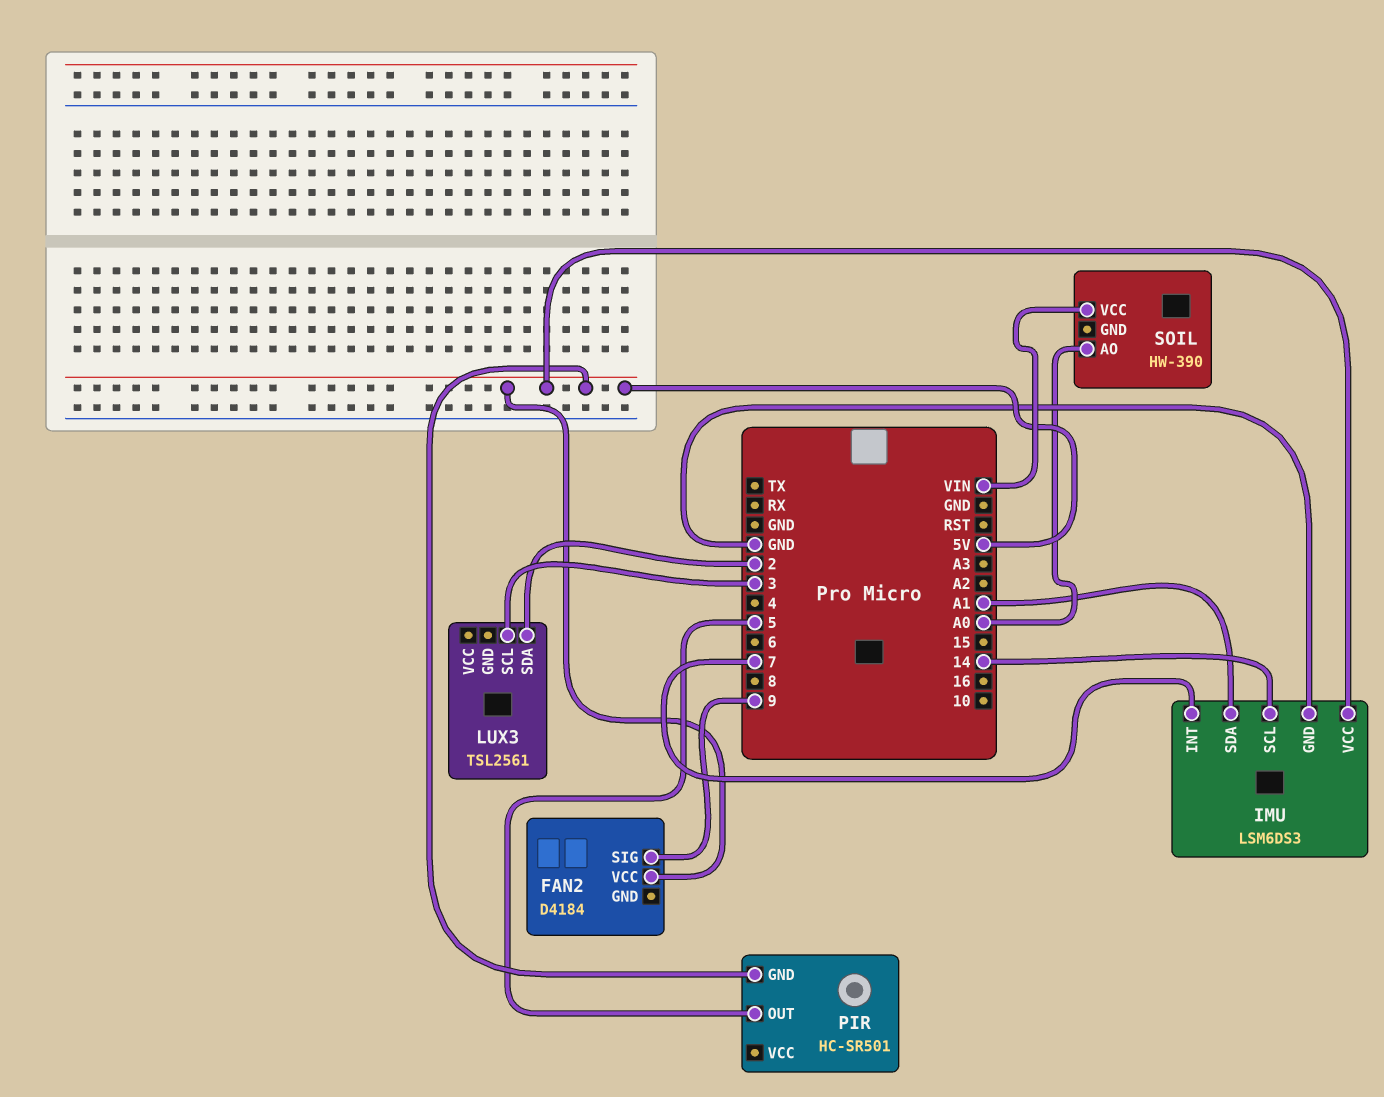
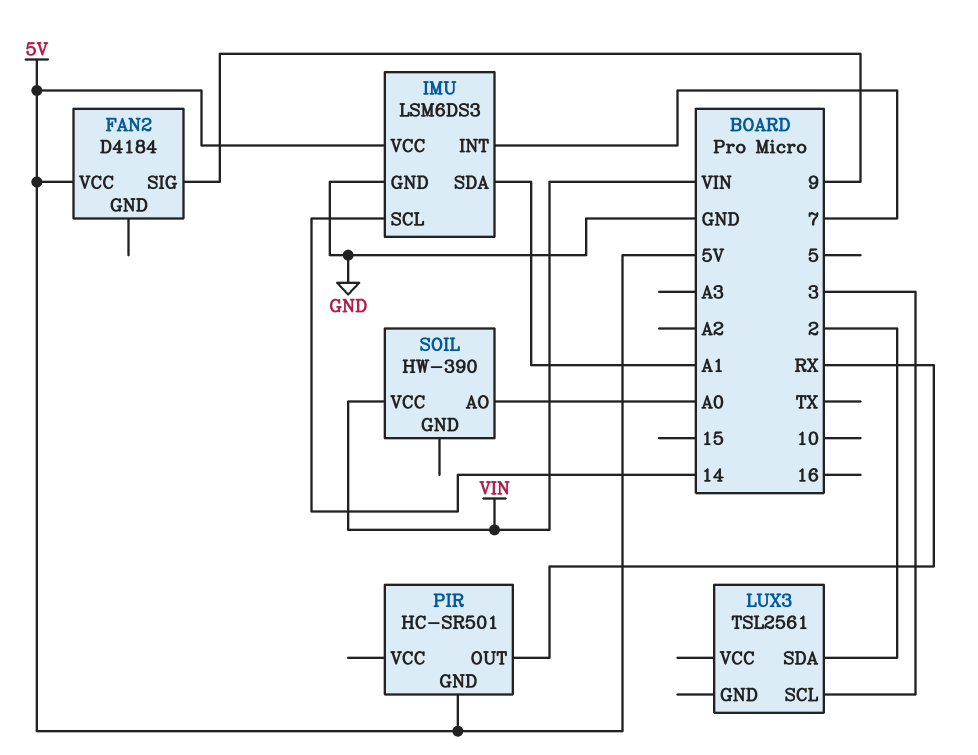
PIR pin OUT: 5 -> RX

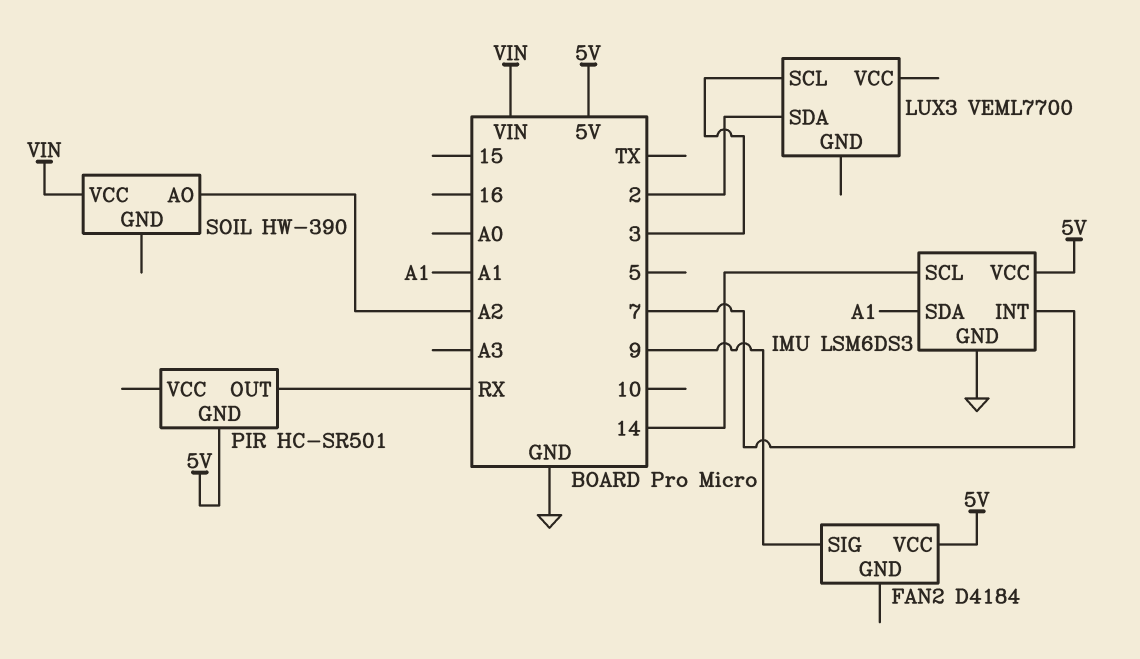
LUX3: TSL2561 -> VEML7700
SOIL pin AO: A0 -> A2

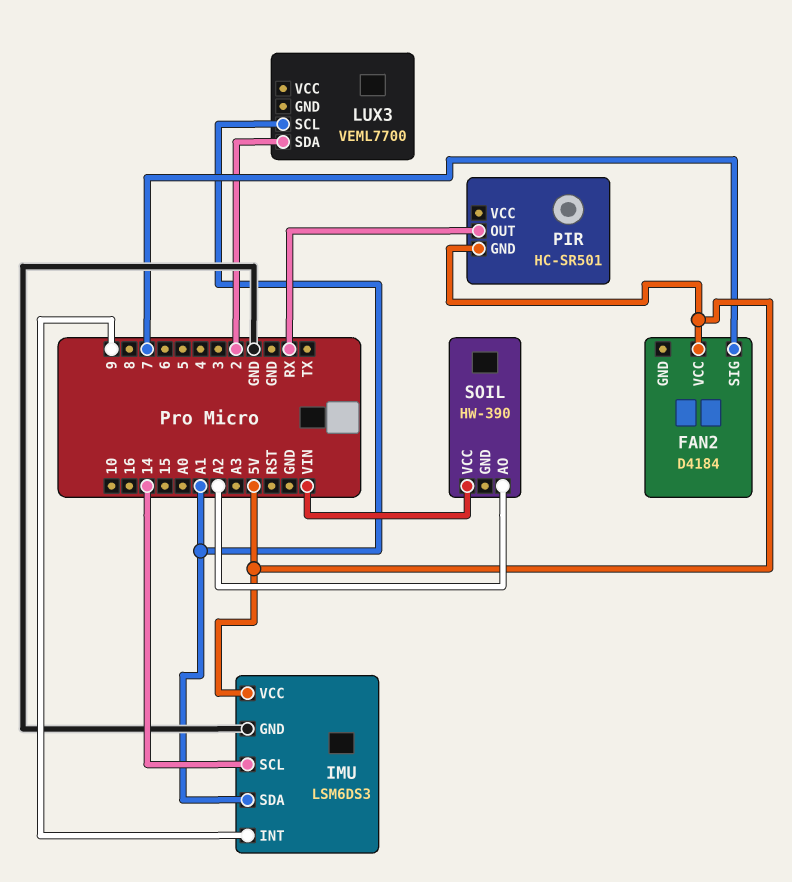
FAN2 pin SIG: 9 -> 7
IMU pin INT: 7 -> 9
LUX3 pin SCL: 3 -> A1

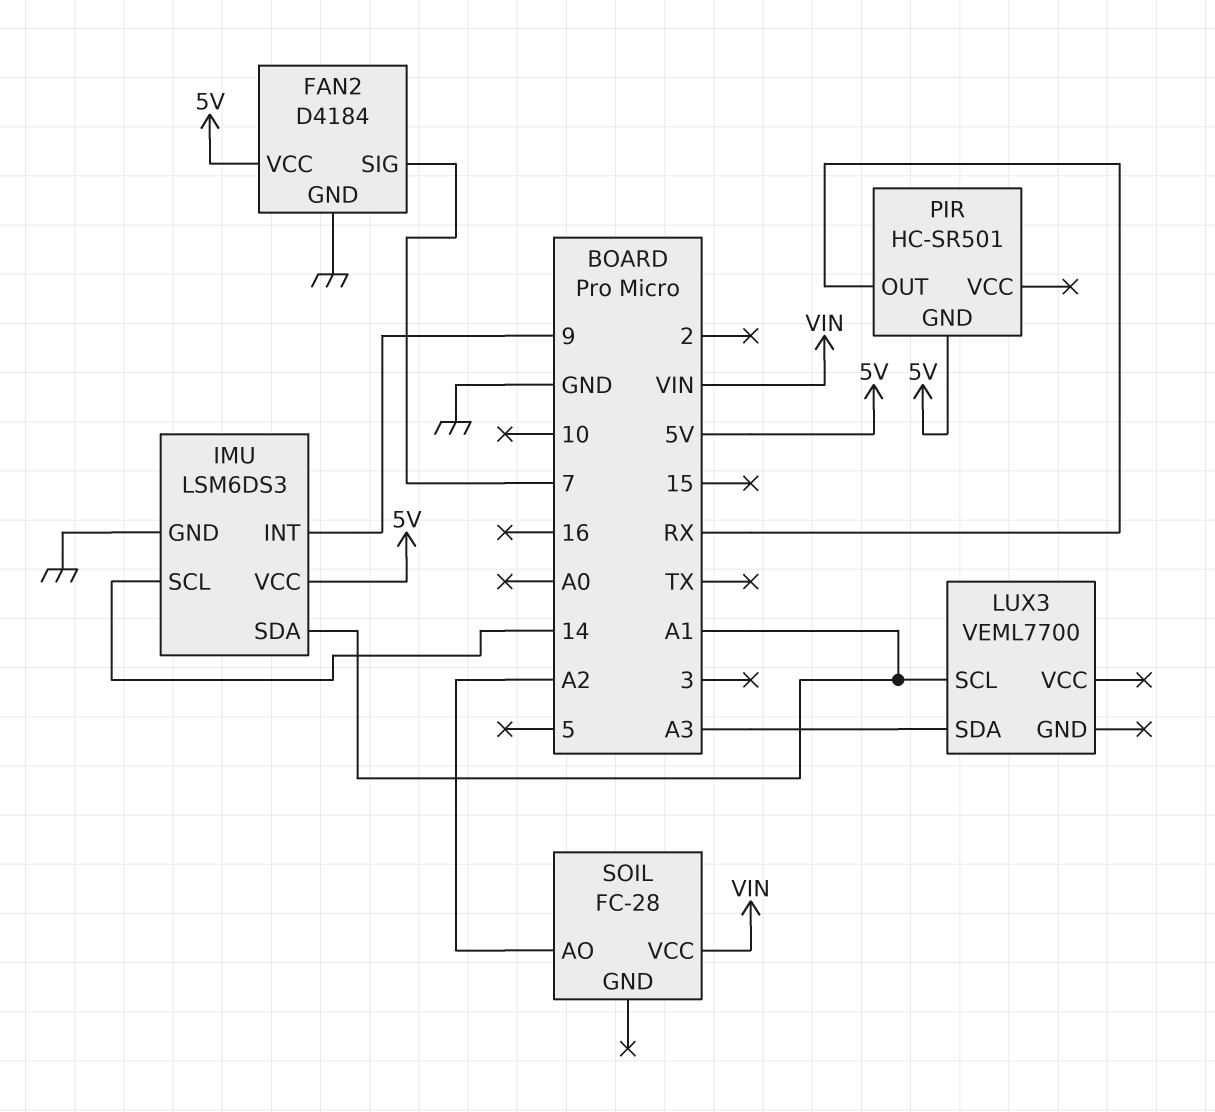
FAN2 pin GND: none -> GND
LUX3 pin SDA: 2 -> A3
SOIL: HW-390 -> FC-28

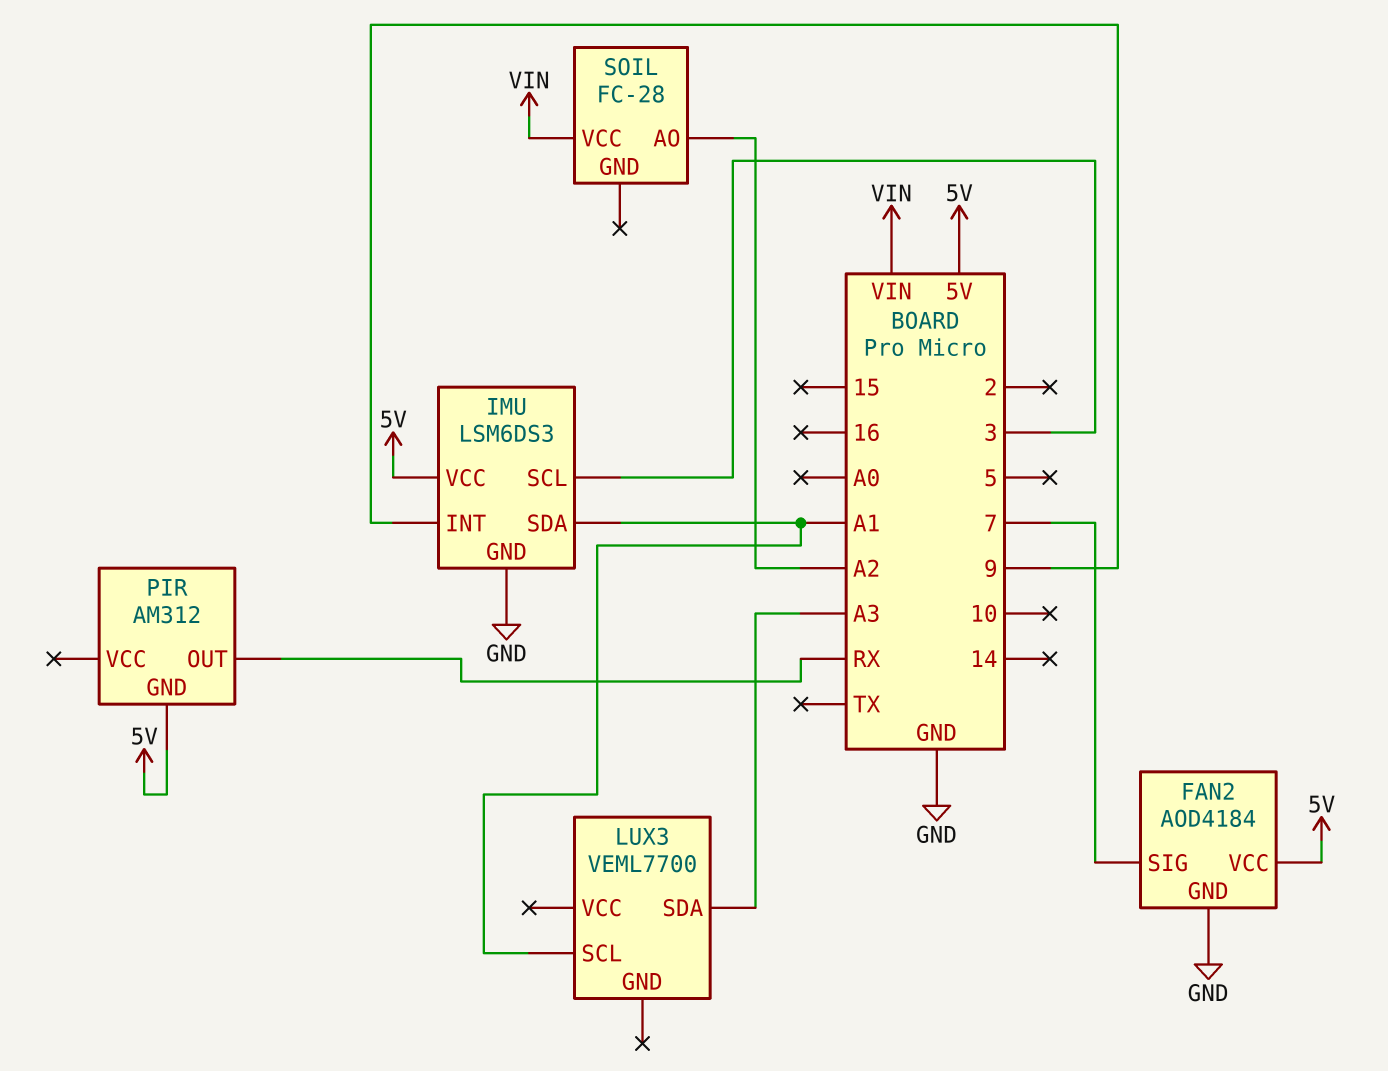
FAN2: D4184 -> AOD4184
IMU pin SCL: 14 -> 3
PIR: HC-SR501 -> AM312

